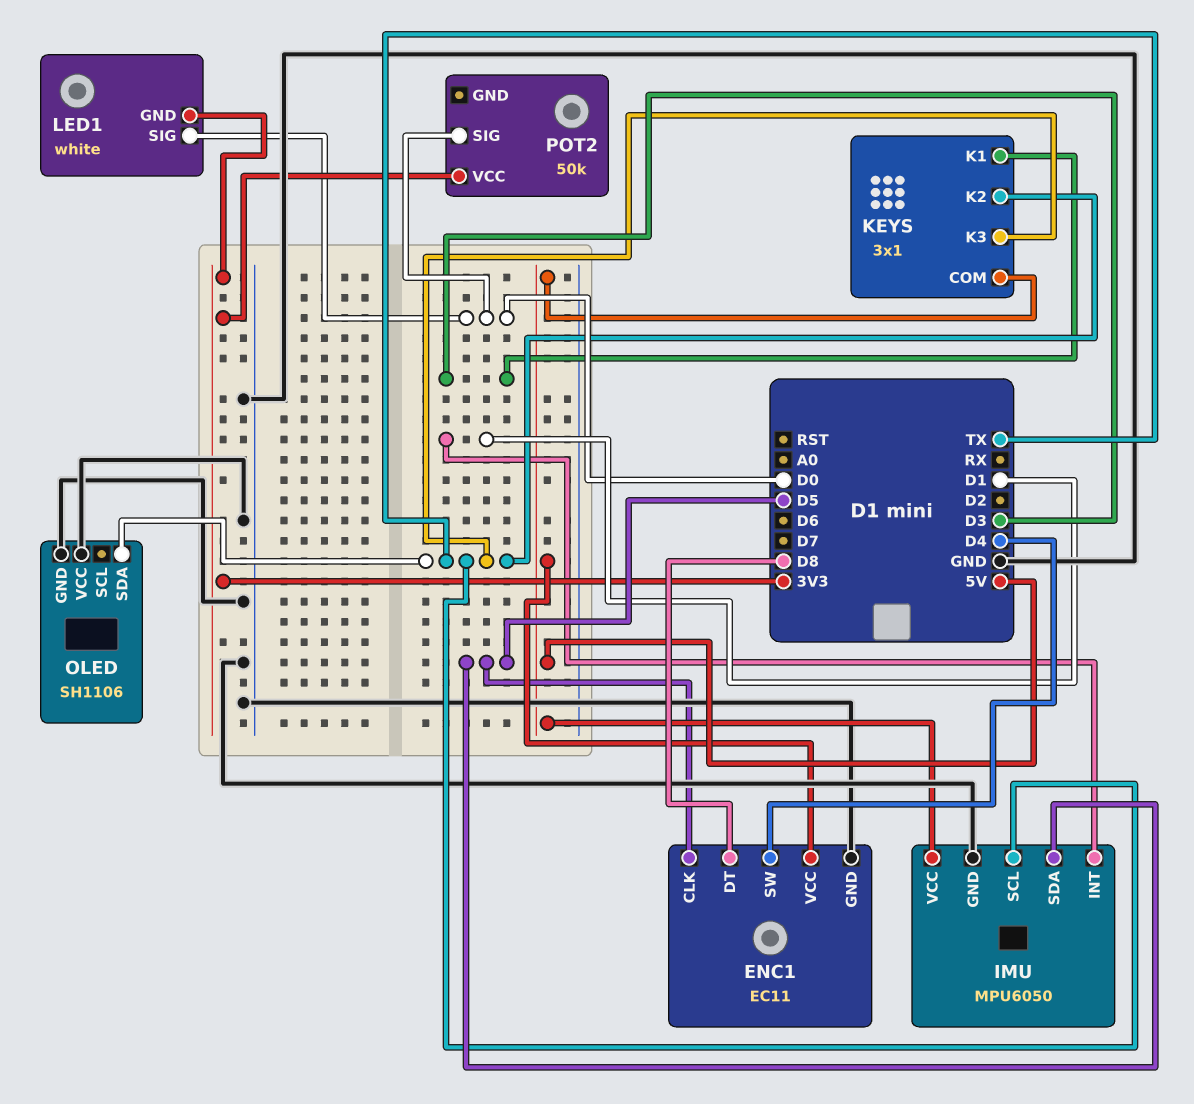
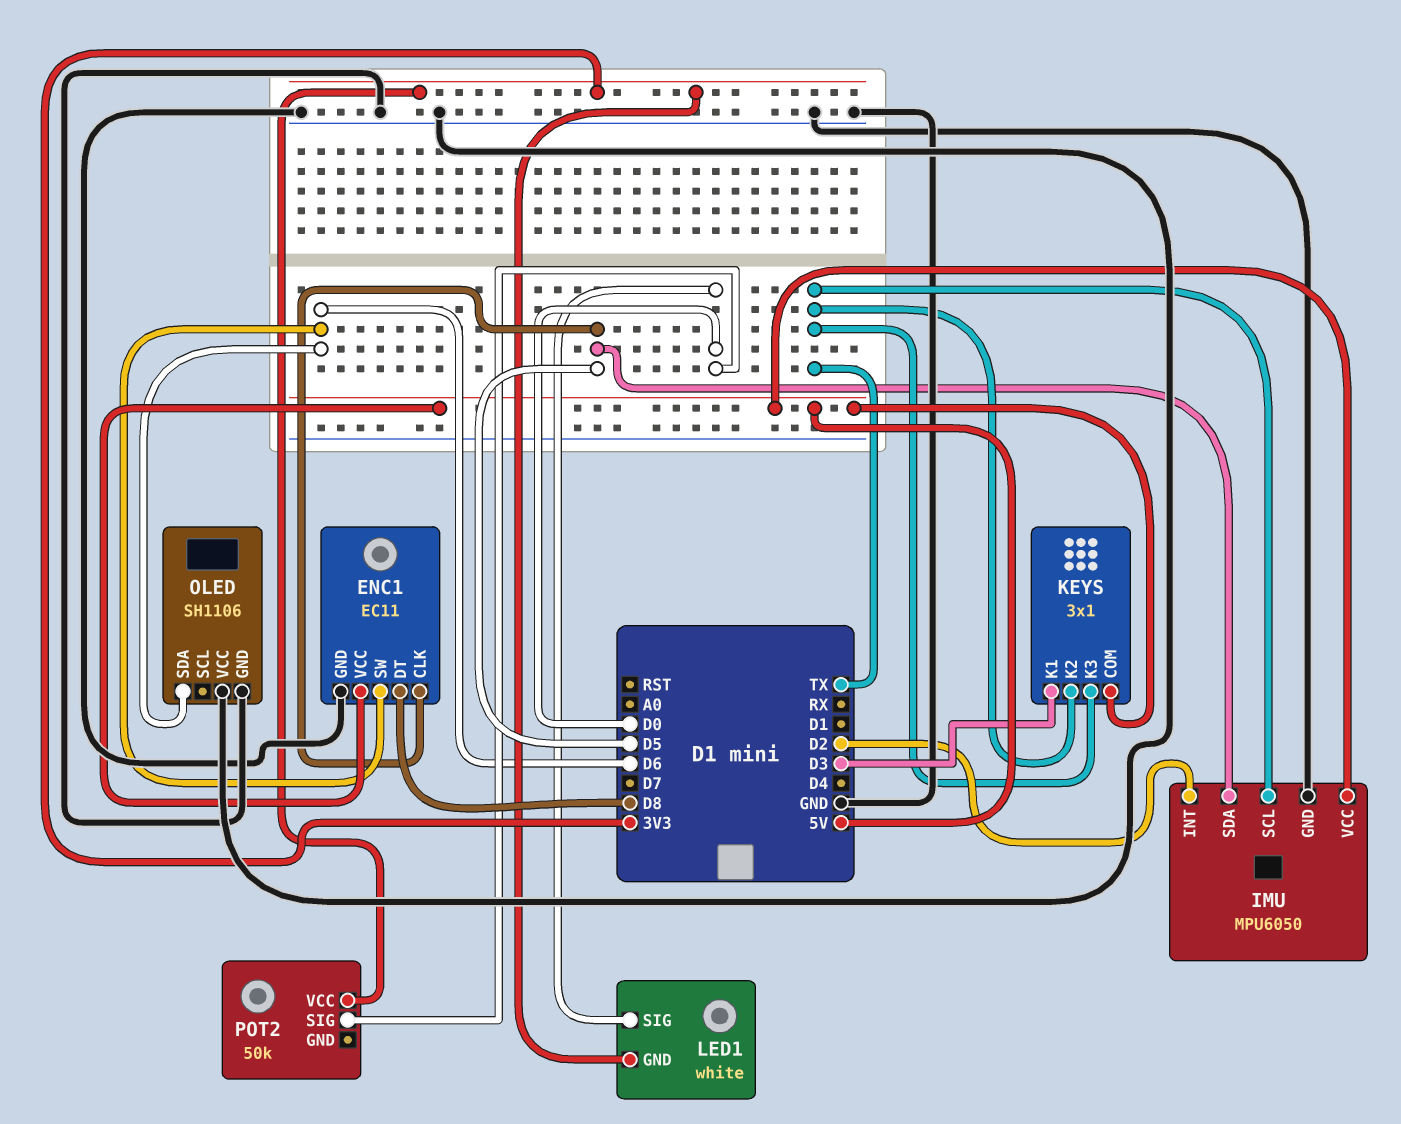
ENC1 pin SW: D4 -> D6
IMU pin INT: D1 -> D2
OLED pin SDA: TX -> D6

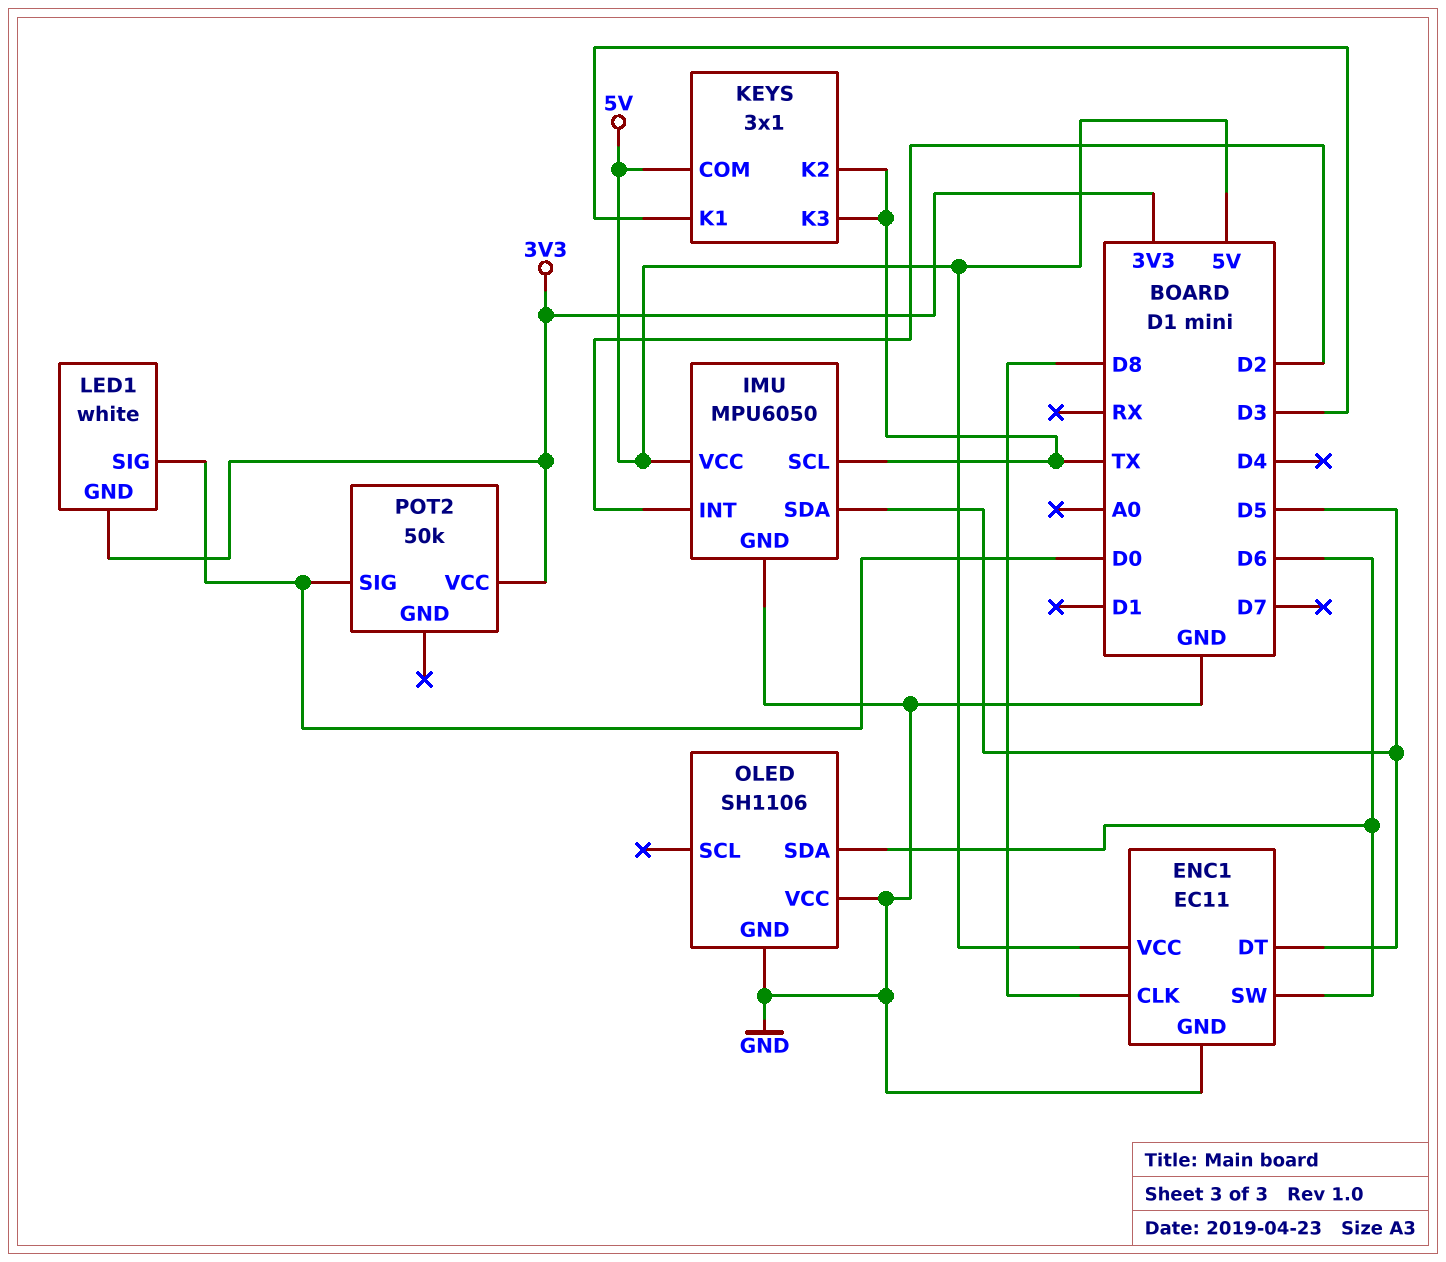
ENC1 pin CLK: D5 -> D8
ENC1 pin DT: D8 -> D5

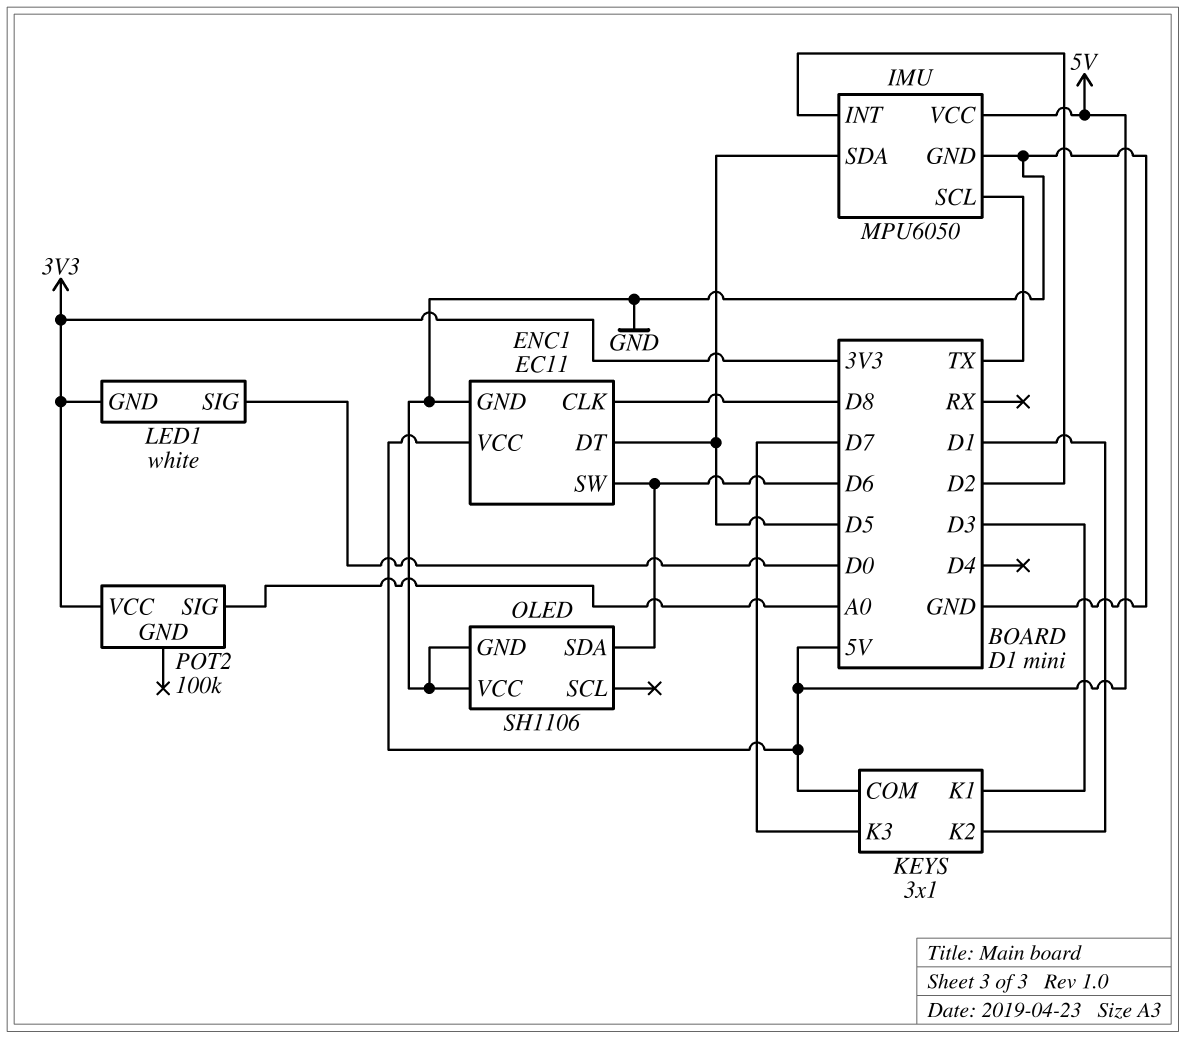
KEYS pin K2: TX -> D1
KEYS pin K3: TX -> D7
POT2: 50k -> 100k
POT2 pin SIG: D0 -> A0

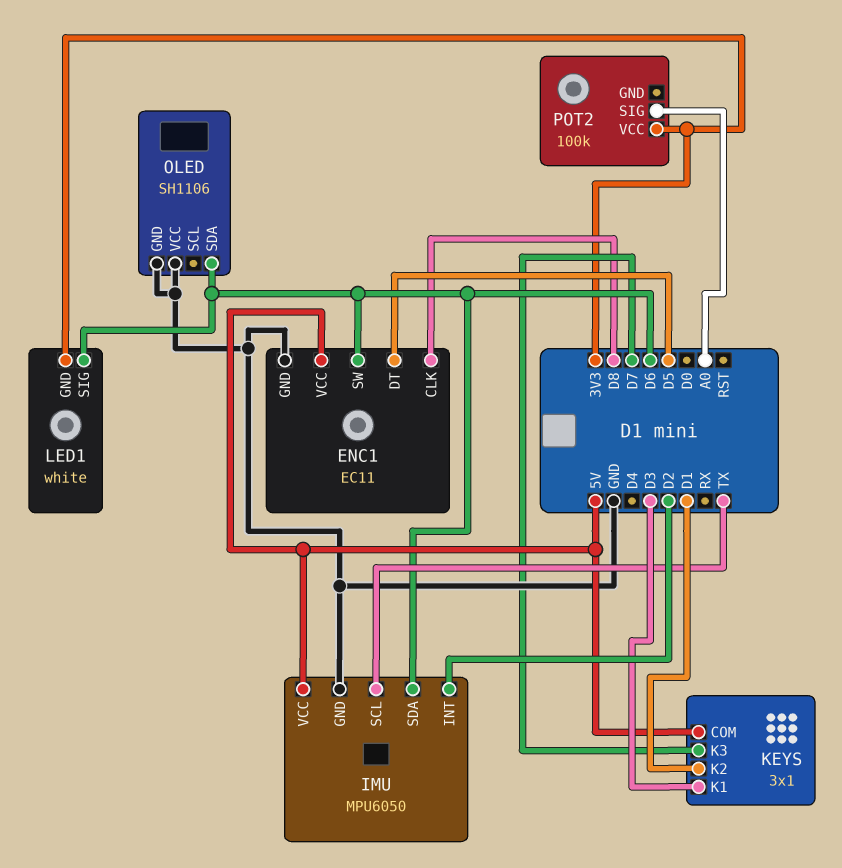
IMU pin SDA: D5 -> D6
LED1 pin SIG: D0 -> D6

